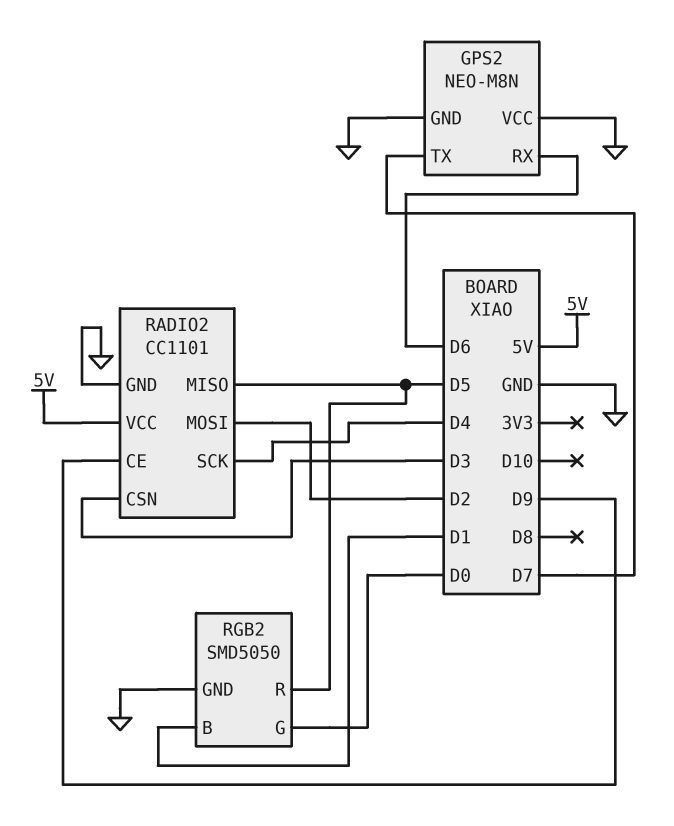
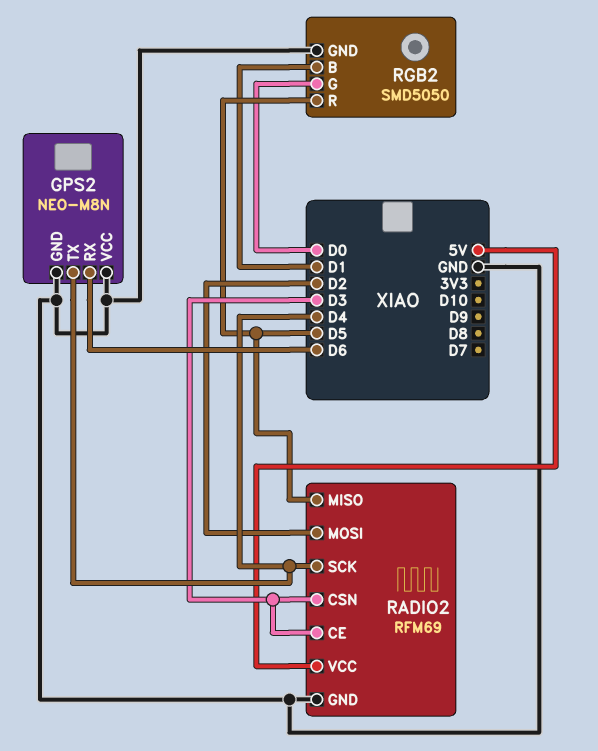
GPS2 pin TX: D7 -> D4
RADIO2: CC1101 -> RFM69
RADIO2 pin CE: D9 -> D3

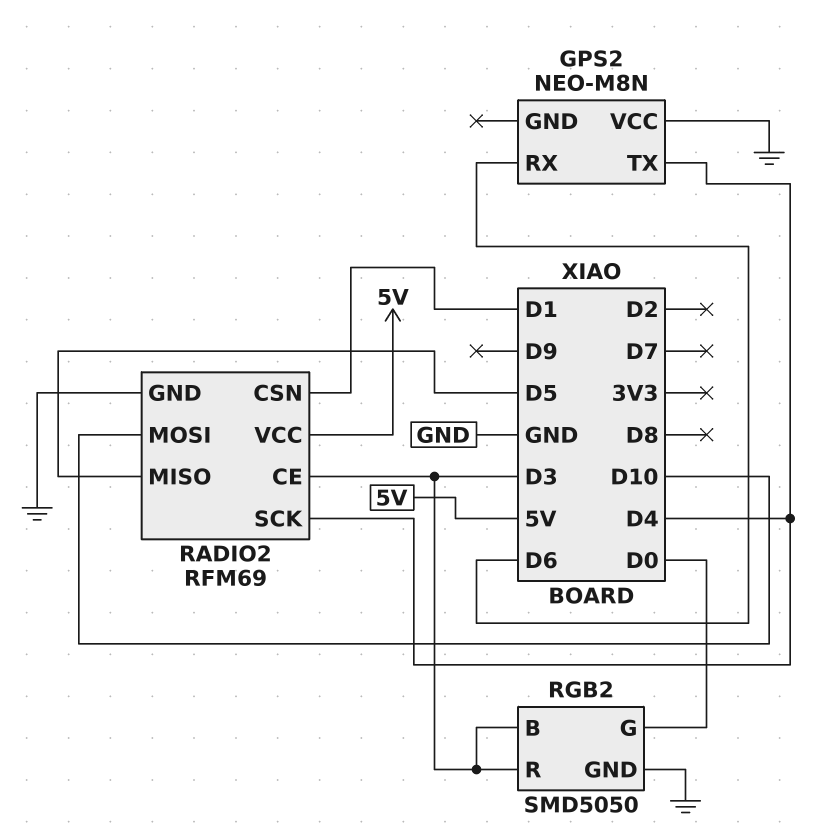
GPS2 pin GND: GND -> none
RADIO2 pin CSN: D3 -> D1
RADIO2 pin MOSI: D2 -> D10
RGB2 pin B: D1 -> D3
RGB2 pin R: D5 -> D3

